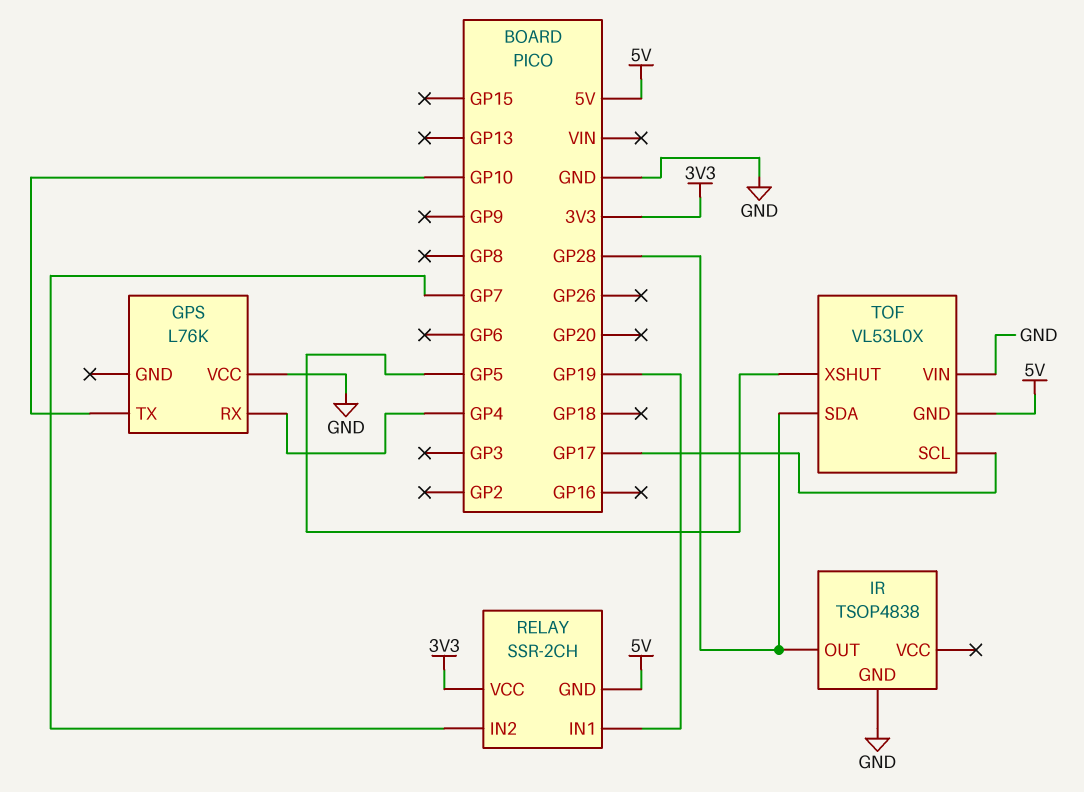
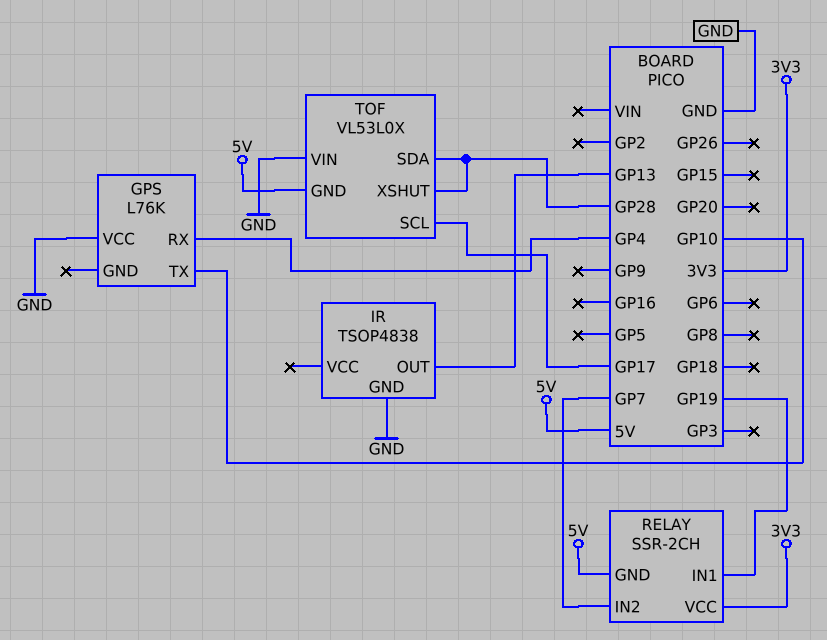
IR pin OUT: GP28 -> GP13
TOF pin XSHUT: GP5 -> GP28

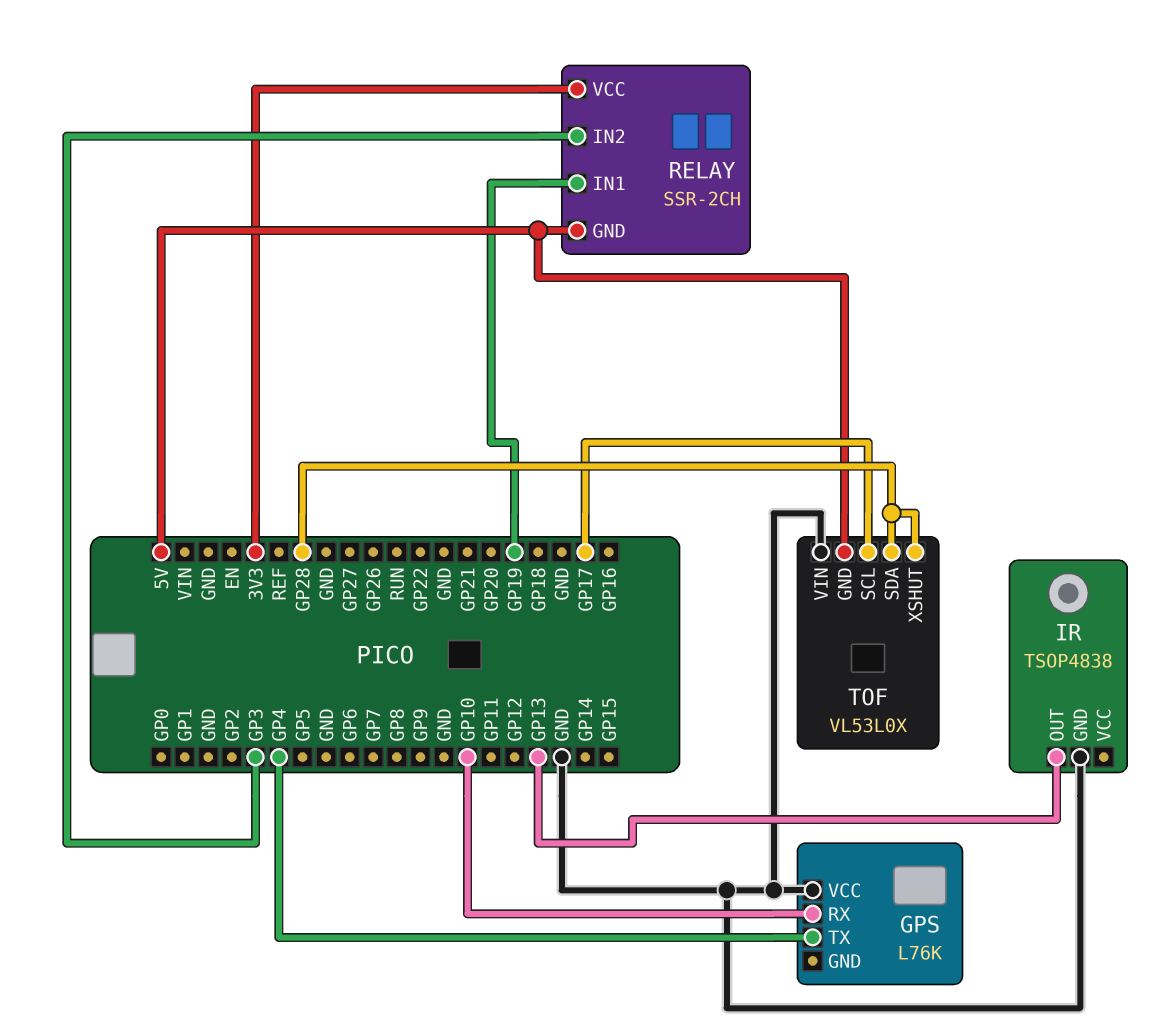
GPS pin RX: GP4 -> GP10
GPS pin TX: GP10 -> GP4
RELAY pin IN2: GP7 -> GP3

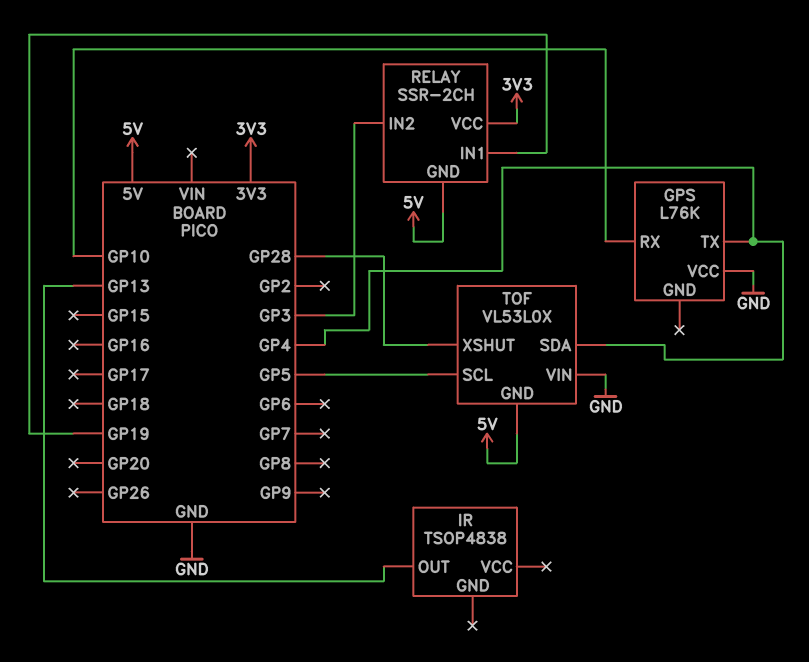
IR pin GND: GND -> none
TOF pin SCL: GP17 -> GP5
TOF pin SDA: GP28 -> GP4

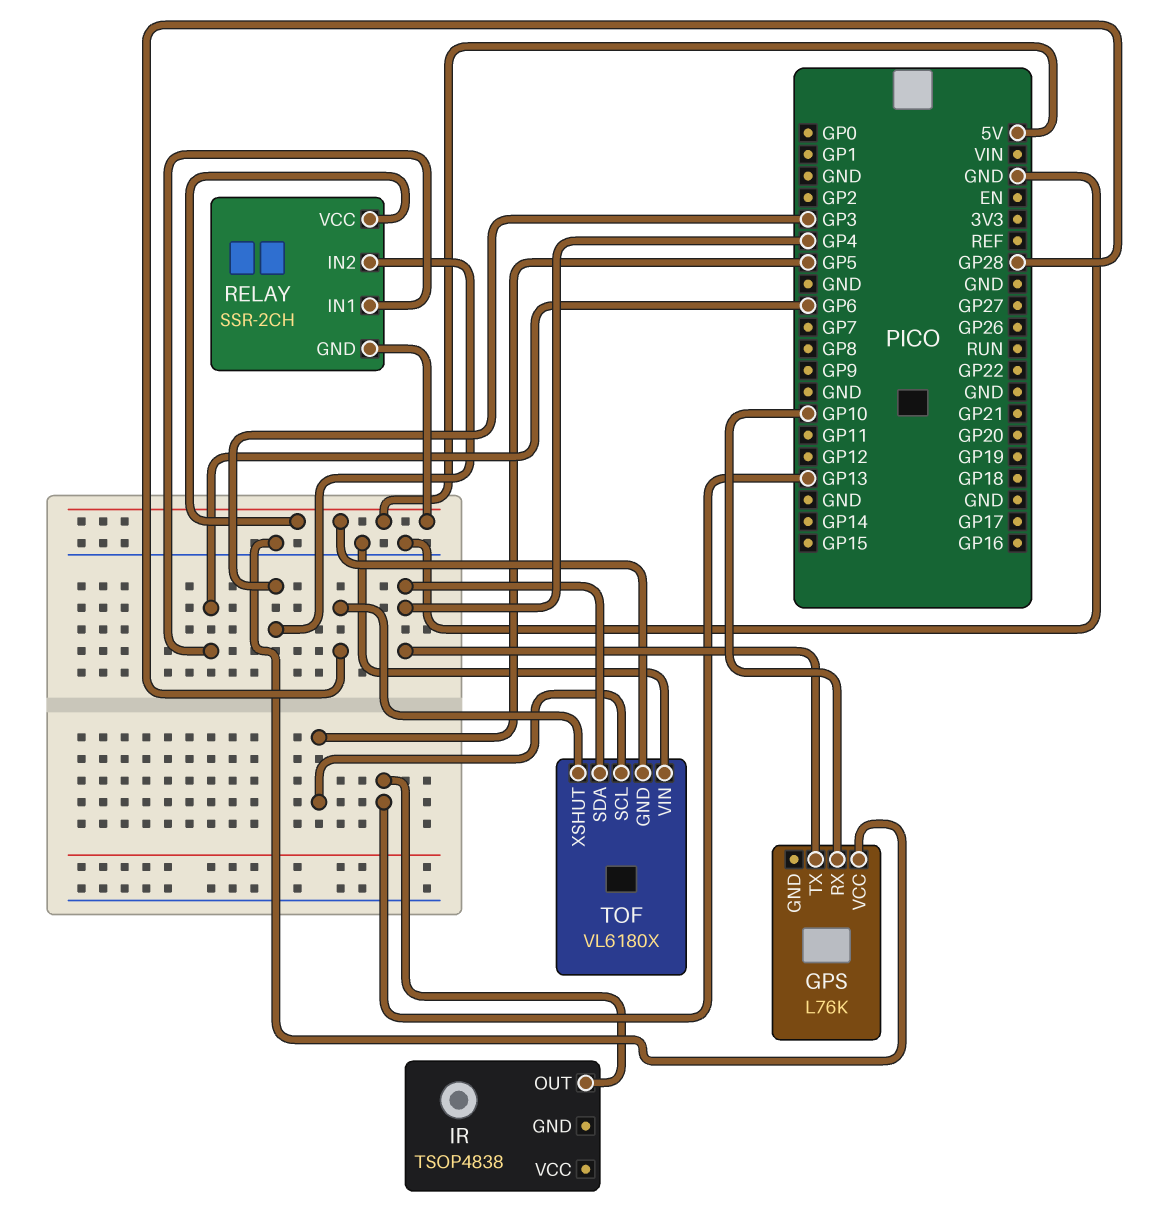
RELAY pin IN1: GP19 -> GP6
RELAY pin VCC: 3V3 -> 5V
TOF: VL53L0X -> VL6180X

